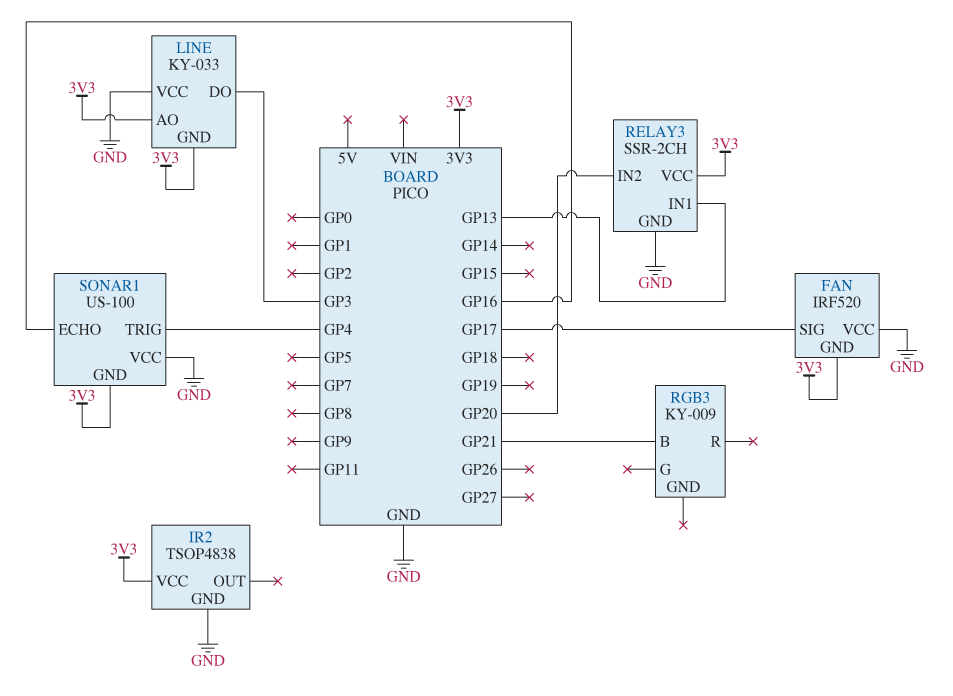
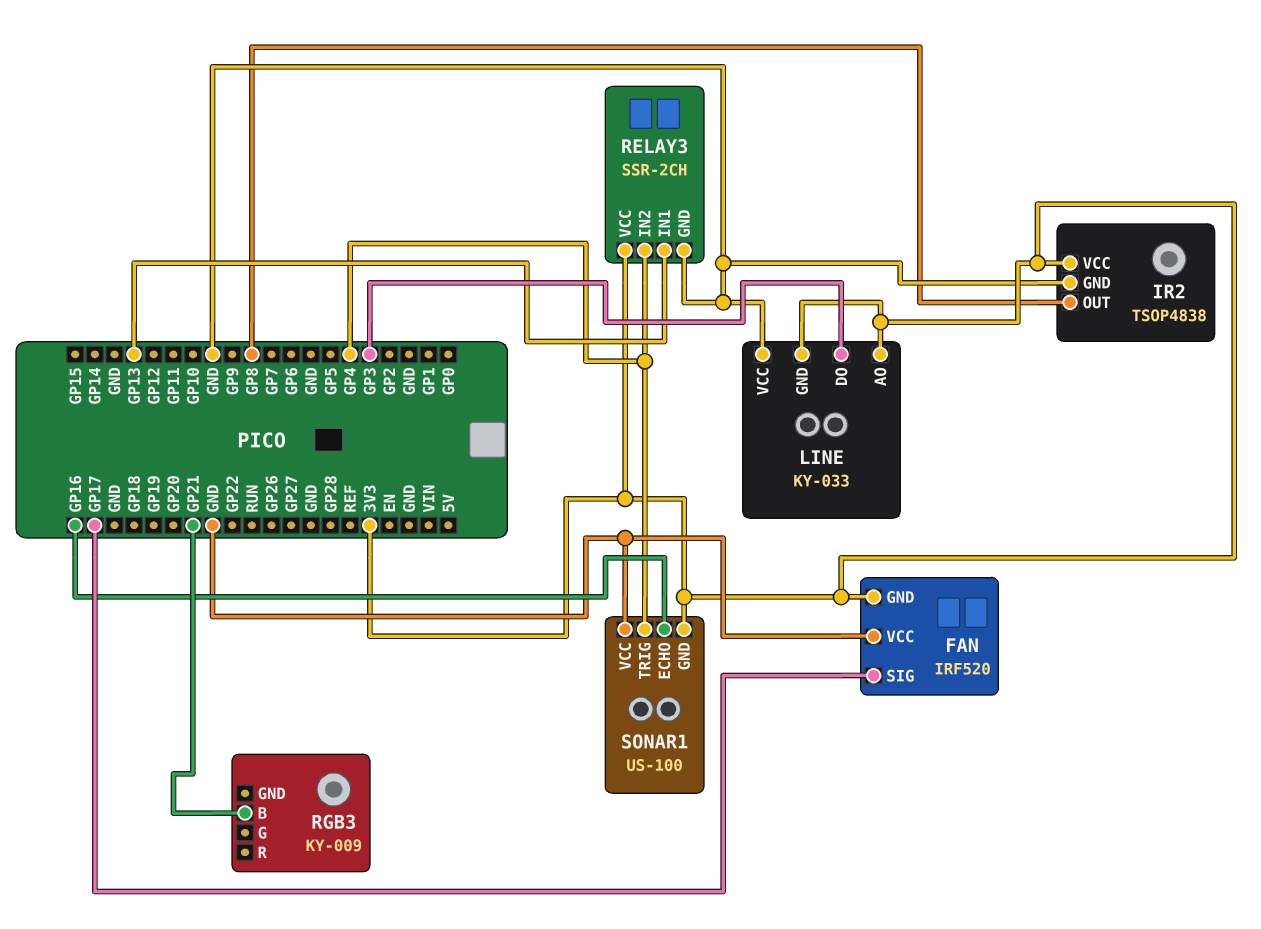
IR2 pin OUT: none -> GP8
RELAY3 pin IN2: GP20 -> GP4

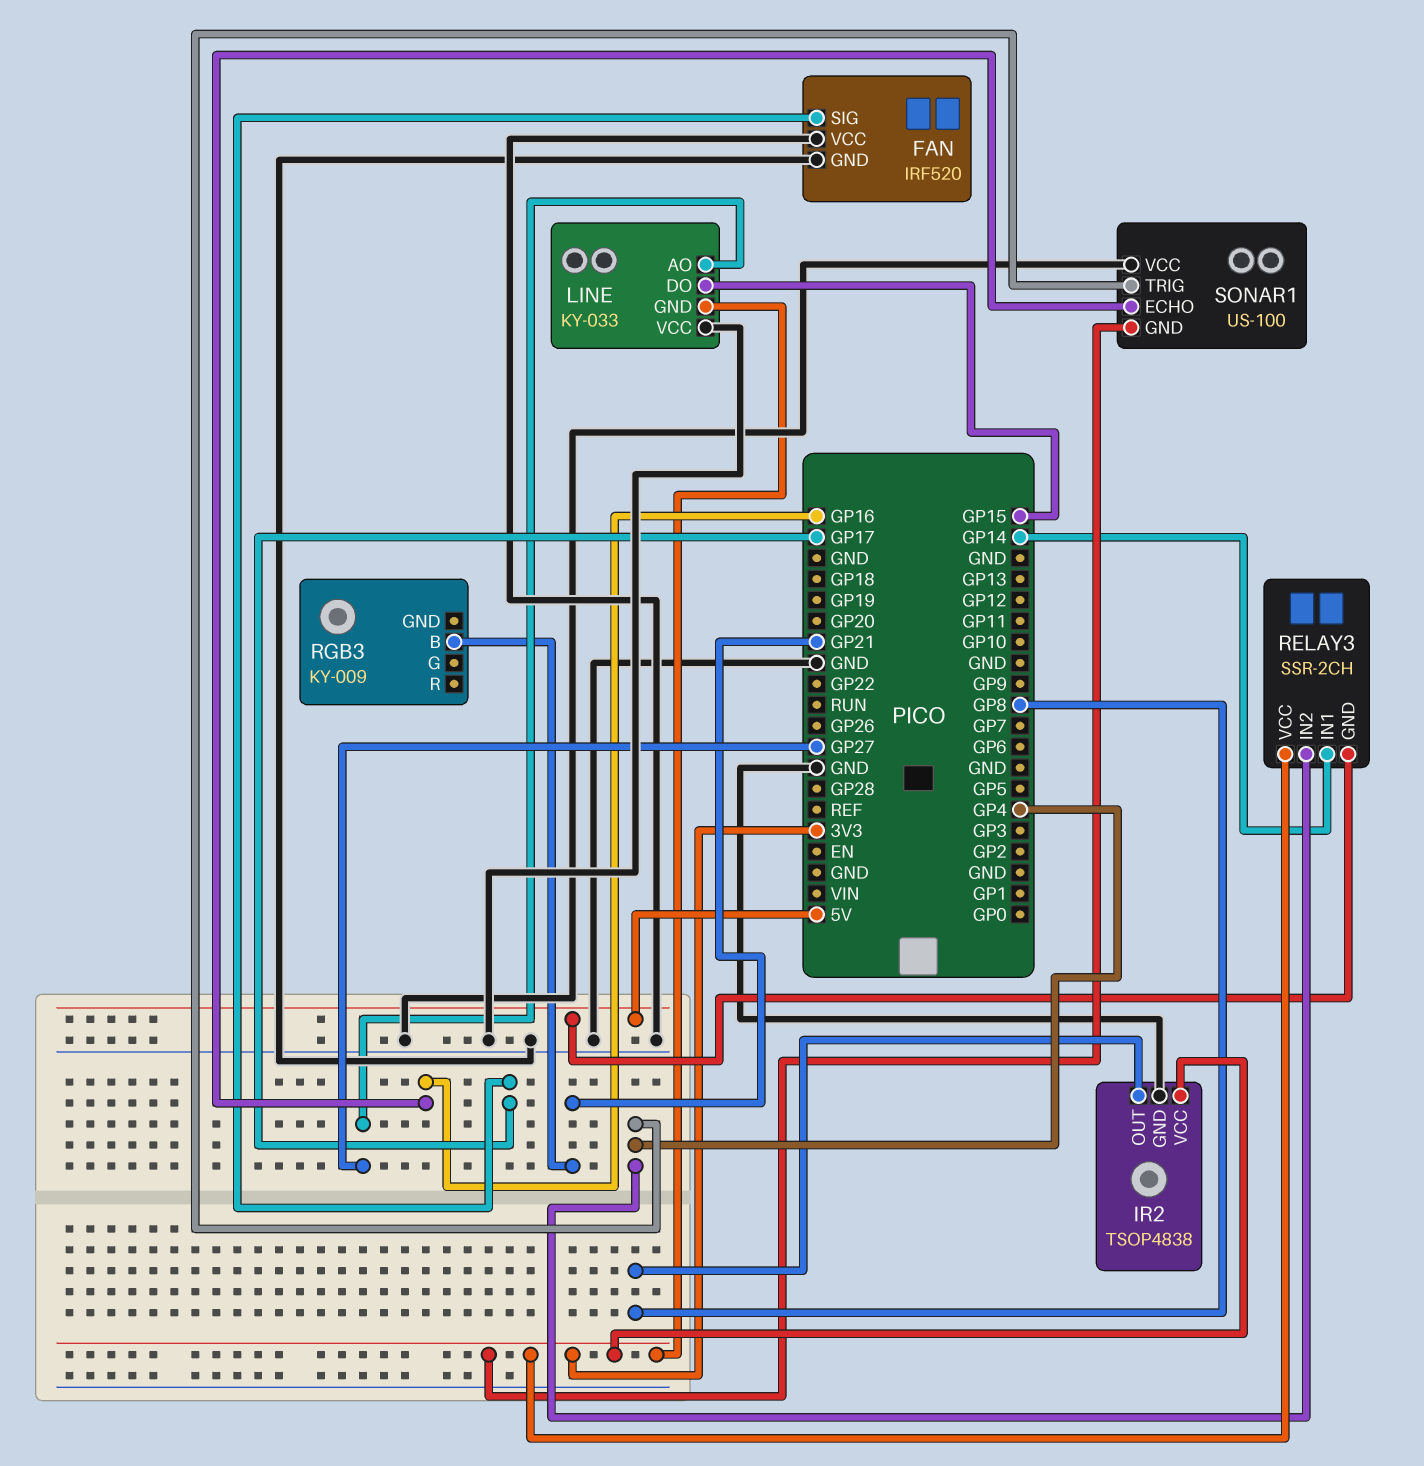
FAN pin GND: 3V3 -> GND
LINE pin AO: 3V3 -> GP27
LINE pin DO: GP3 -> GP15
RELAY3 pin GND: GND -> 5V
RELAY3 pin IN1: GP13 -> GP14

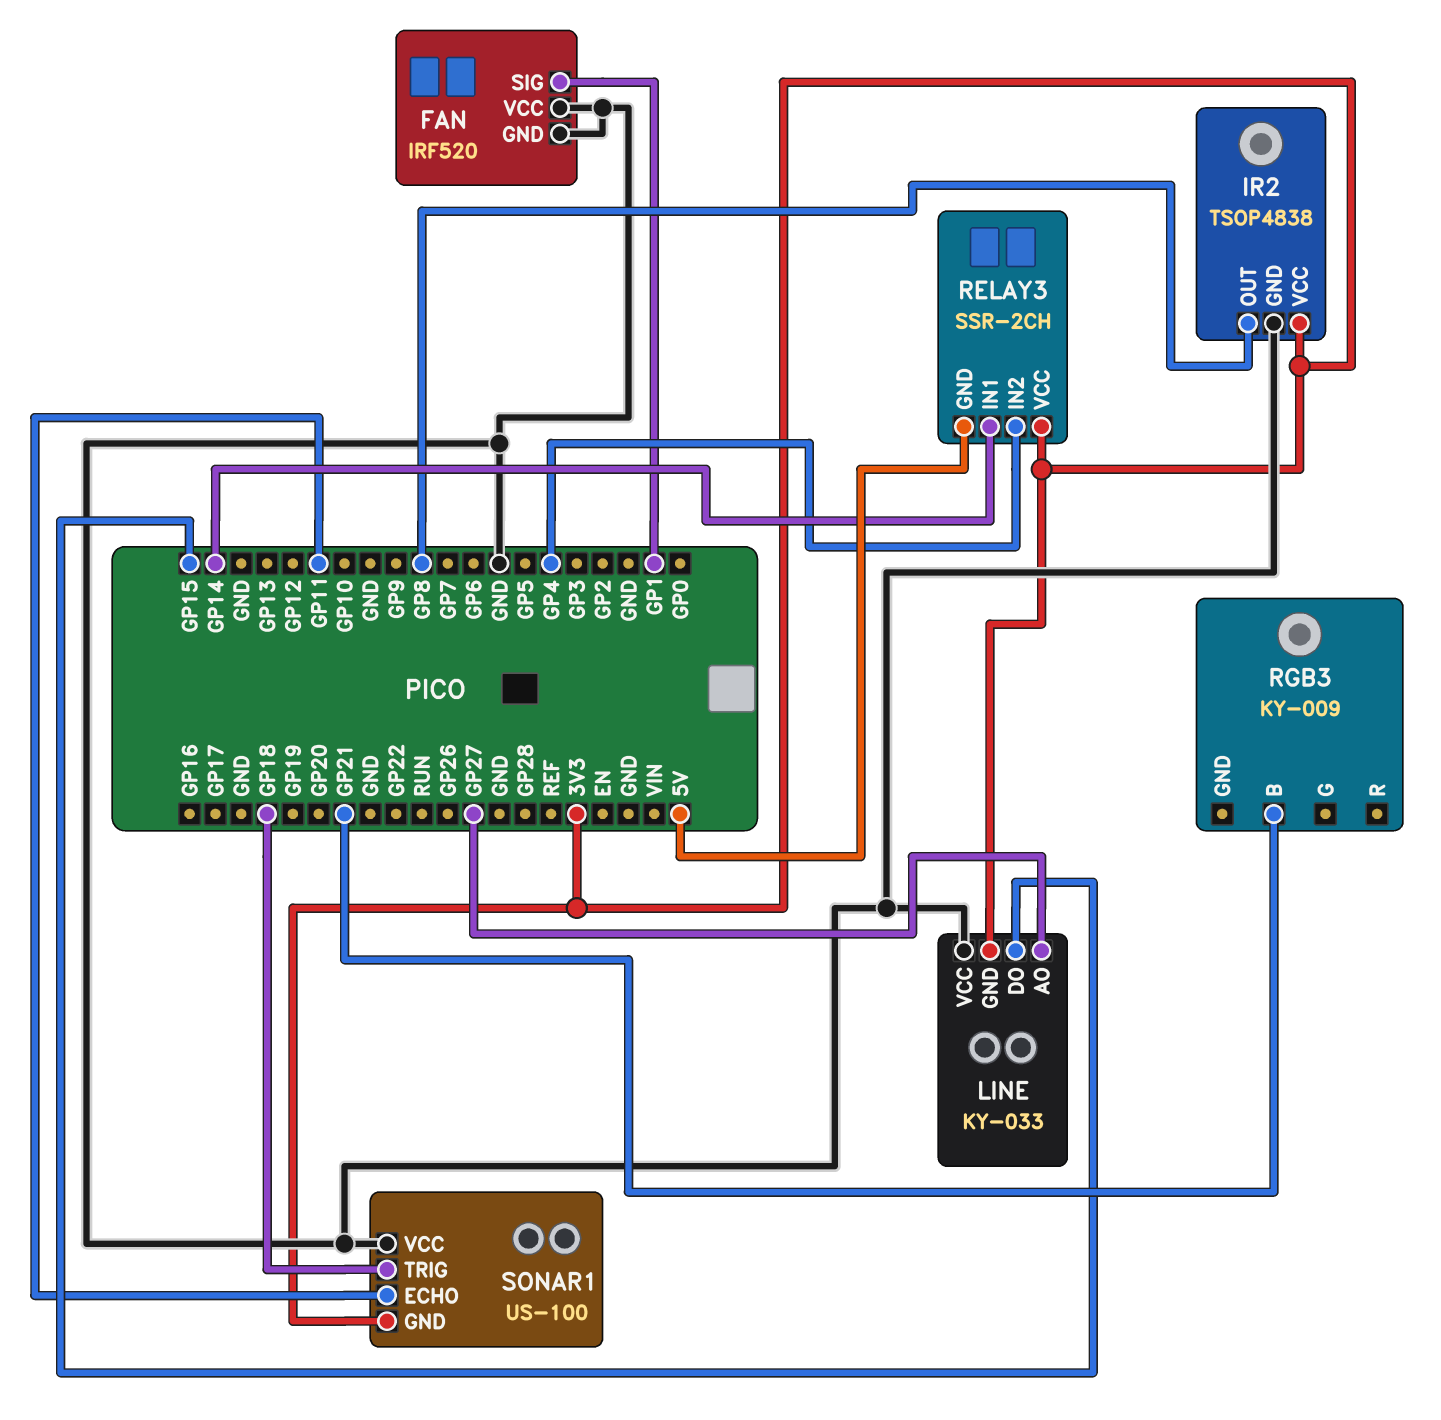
FAN pin SIG: GP17 -> GP1
SONAR1 pin ECHO: GP16 -> GP11
SONAR1 pin TRIG: GP4 -> GP18

